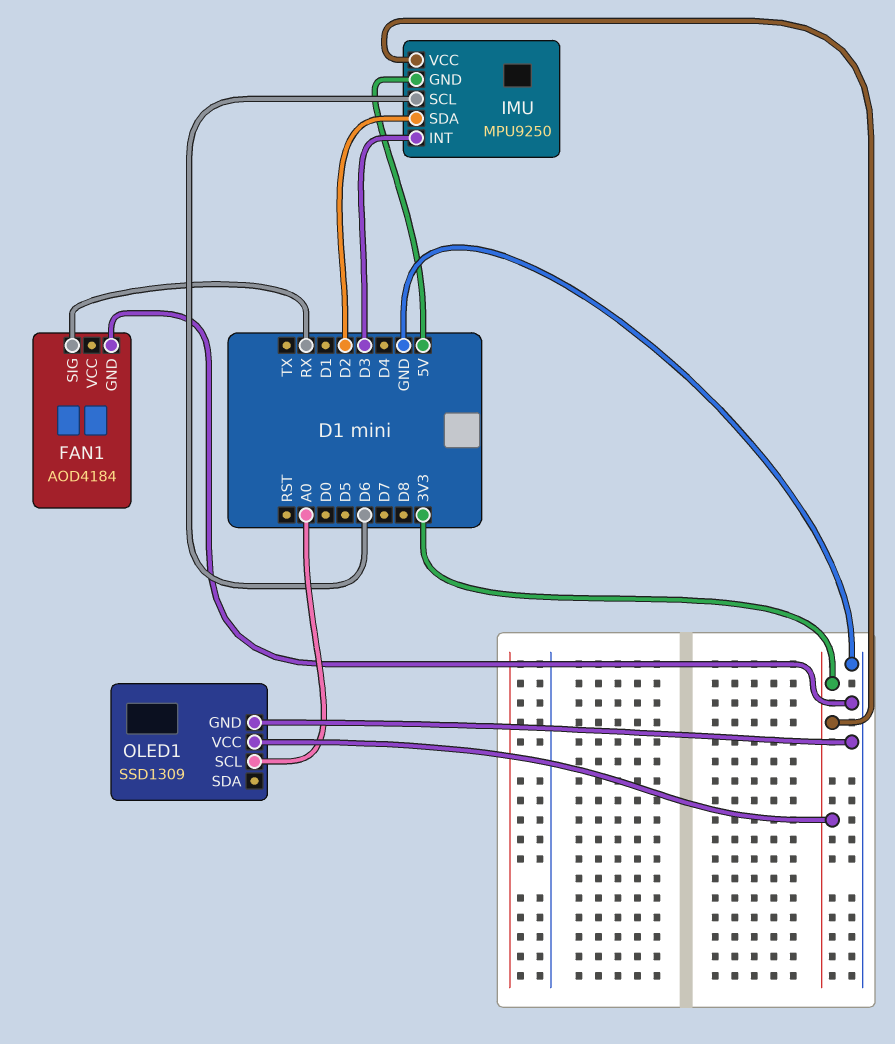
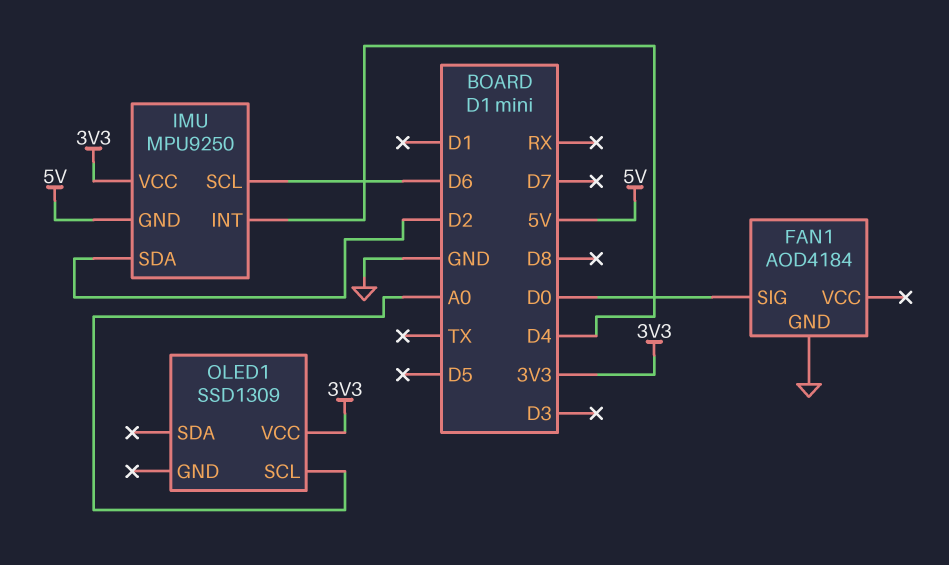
FAN1 pin SIG: RX -> D0
IMU pin INT: D3 -> D4
OLED1 pin GND: GND -> none

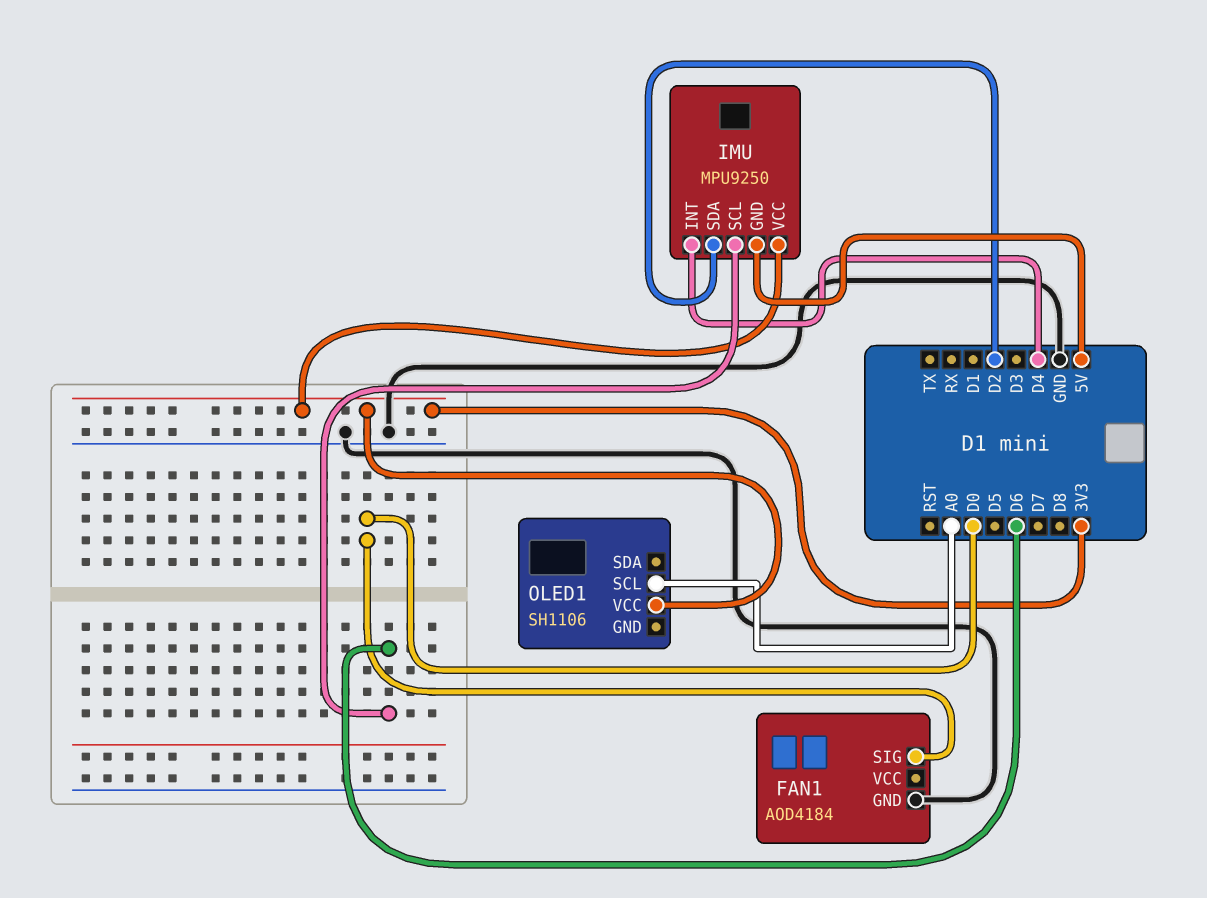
OLED1: SSD1309 -> SH1106

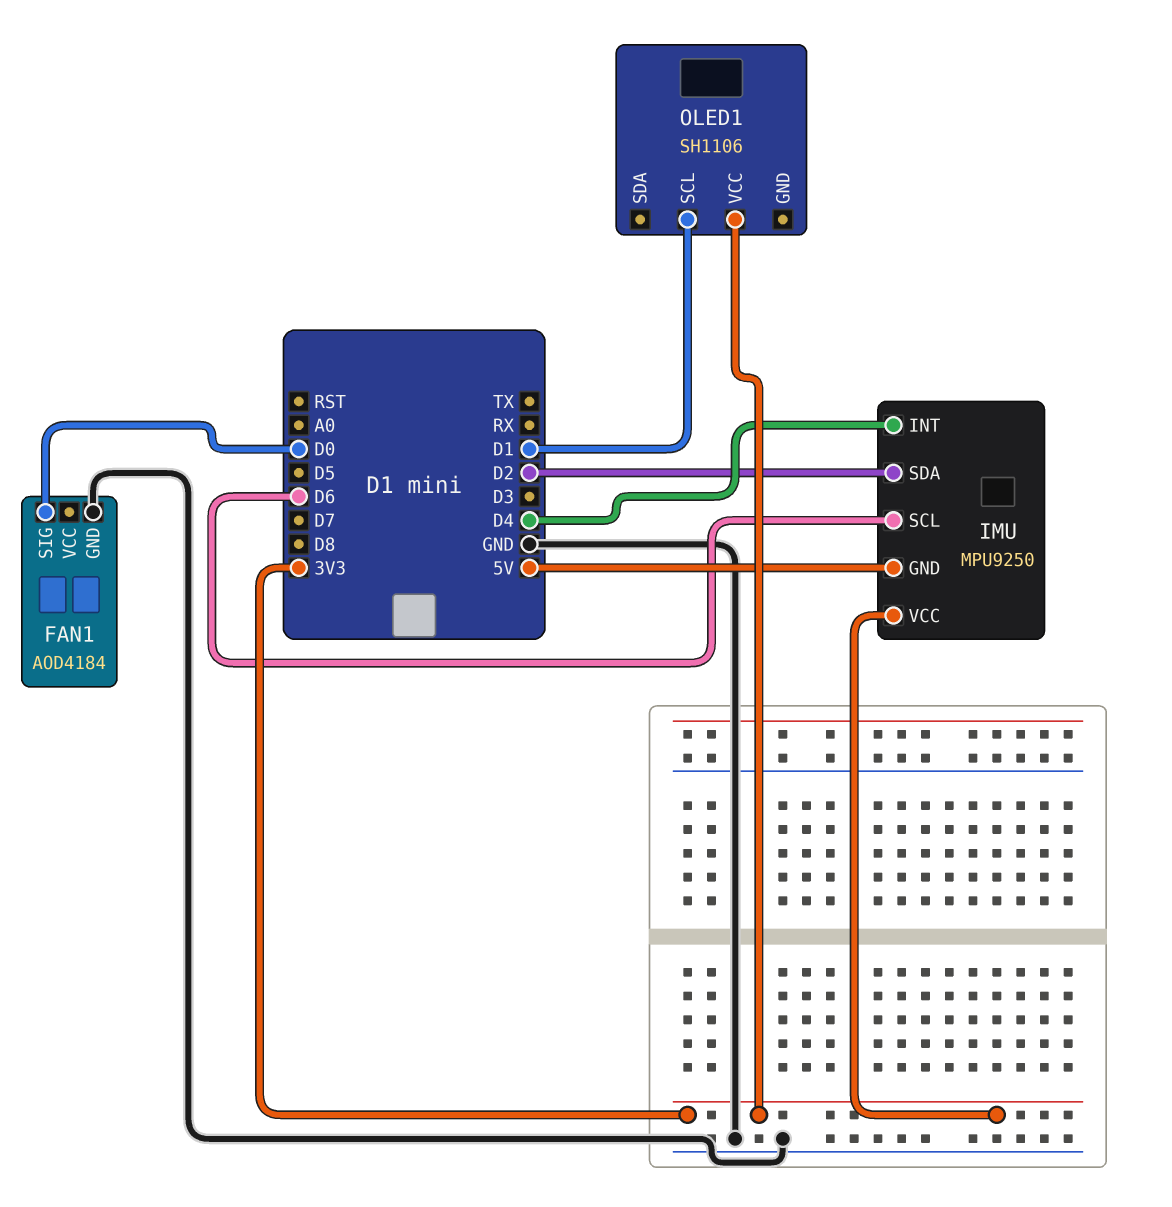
OLED1 pin SCL: A0 -> D1

